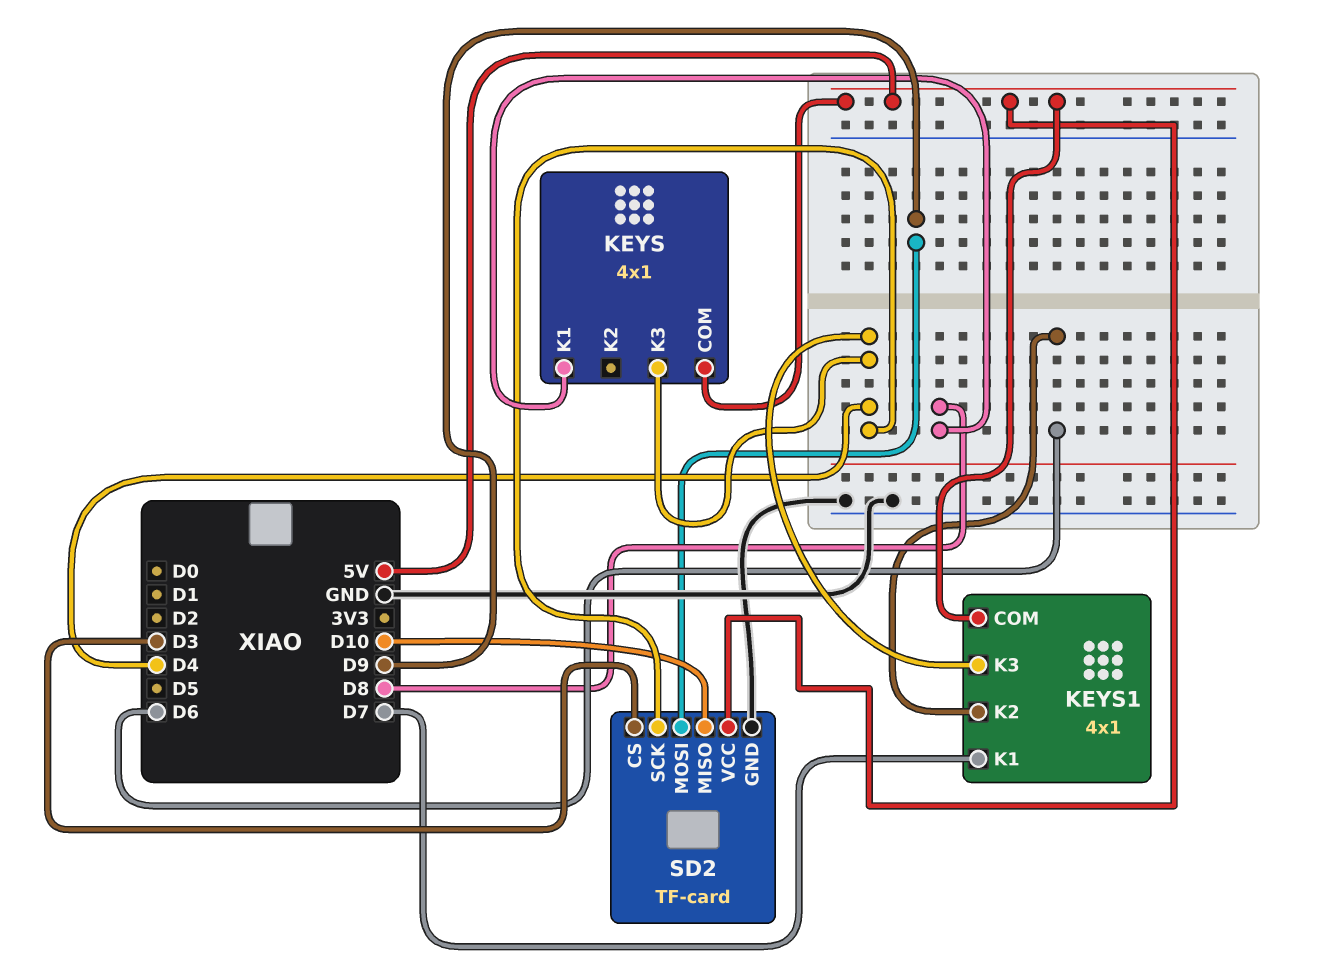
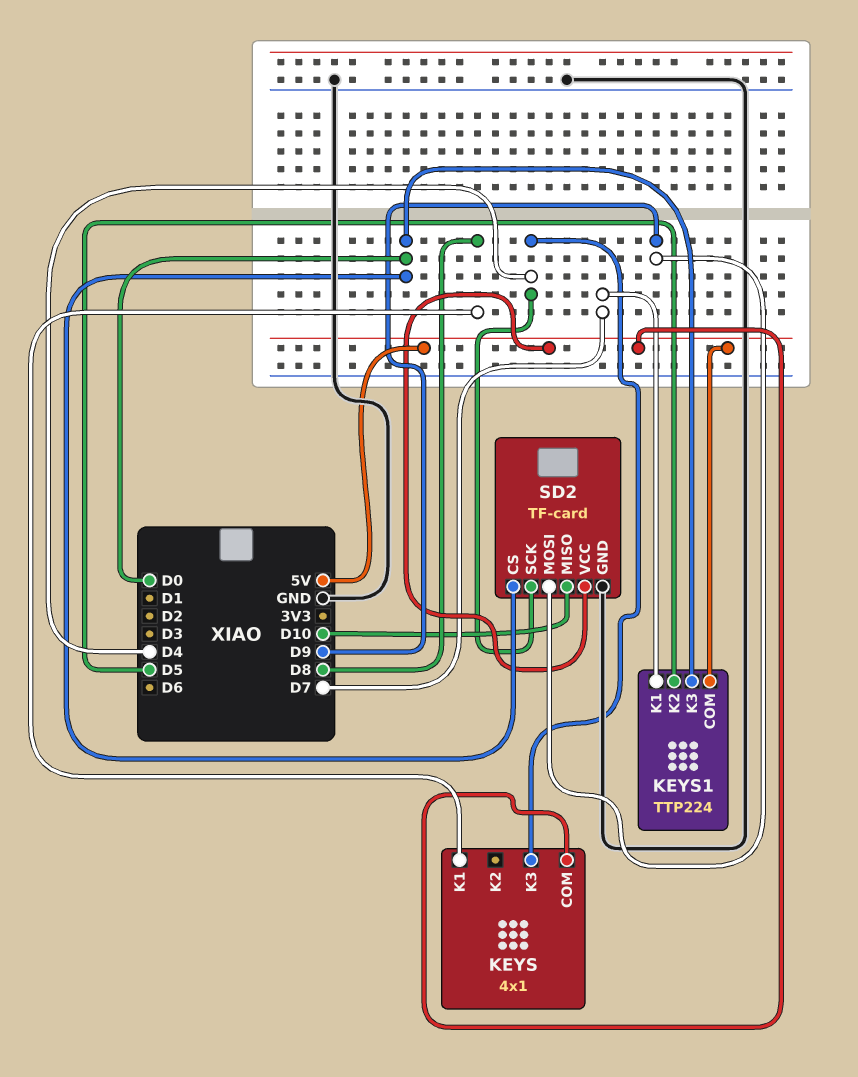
KEYS1: 4x1 -> TTP224
KEYS1 pin K2: D6 -> D5
KEYS1 pin K3: D4 -> D0
SD2 pin CS: D3 -> D0

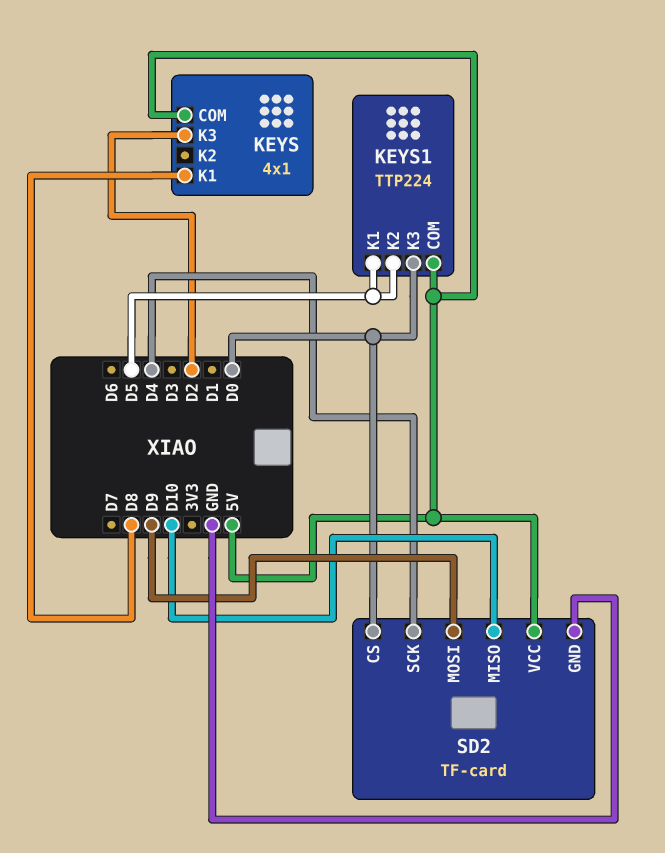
KEYS pin K3: D4 -> D2
KEYS1 pin K1: D7 -> D5

